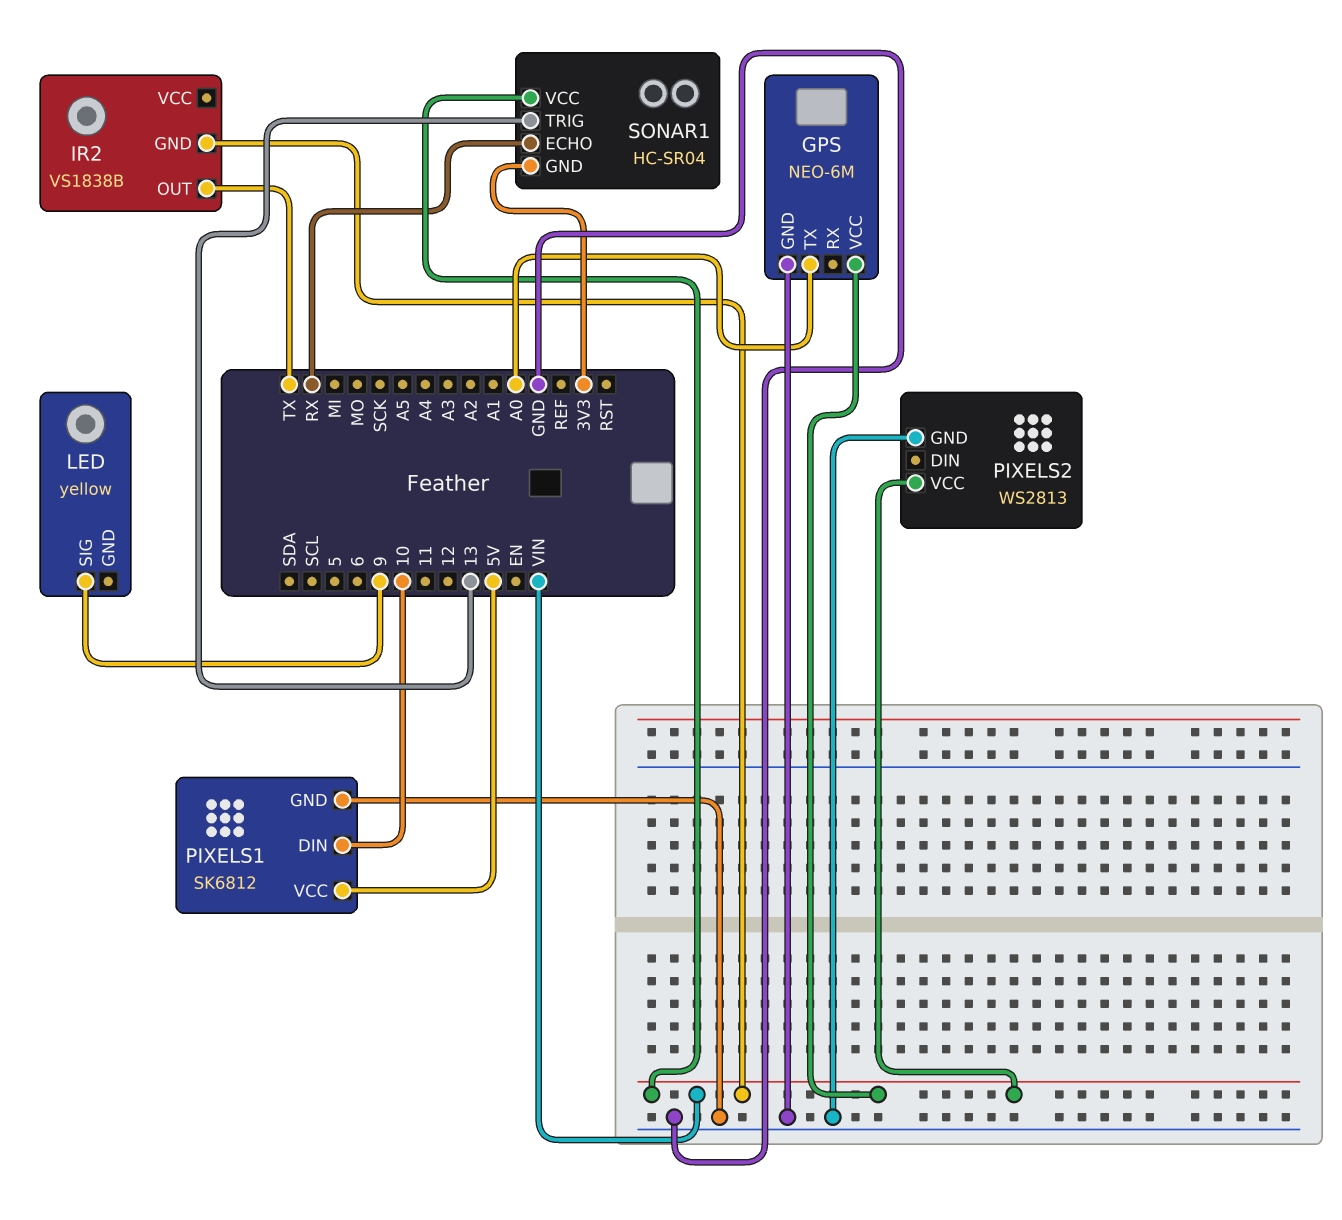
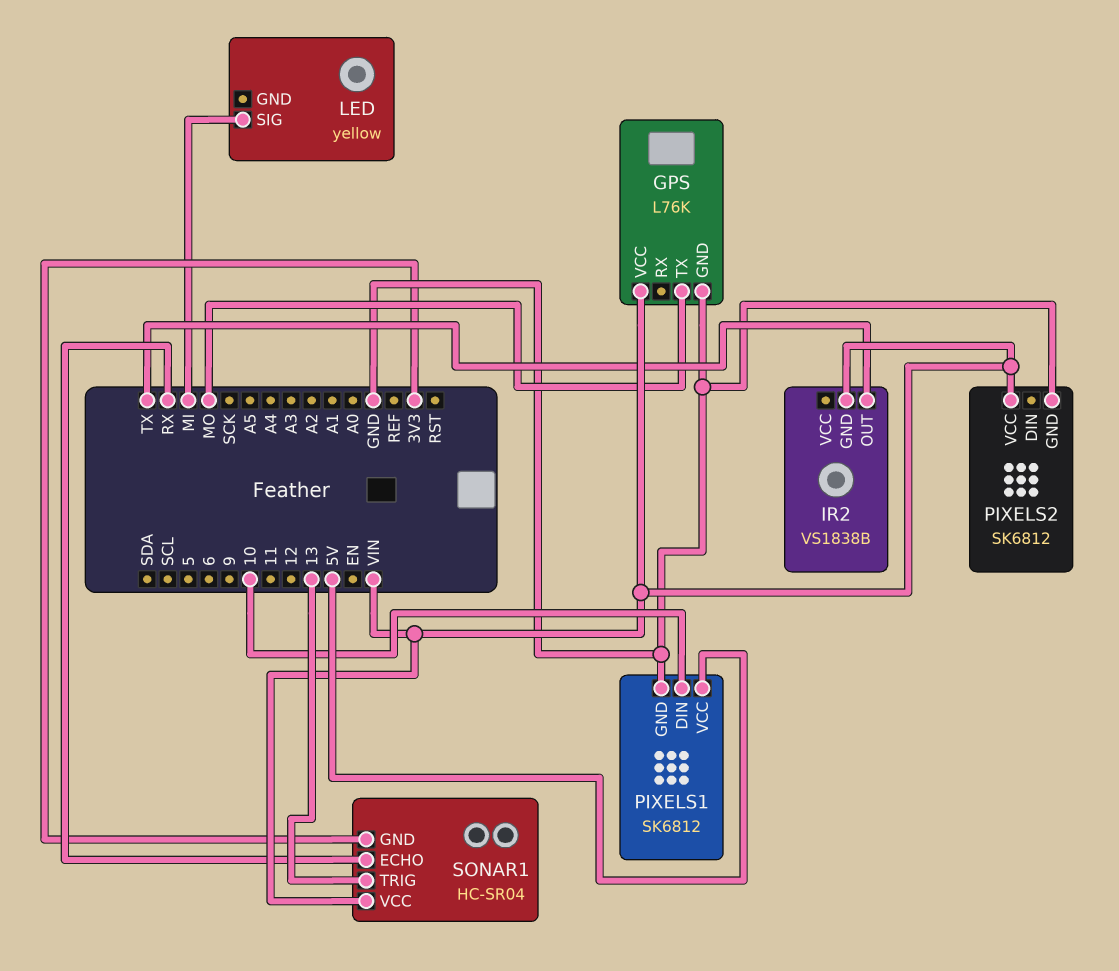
GPS: NEO-6M -> L76K
GPS pin TX: A0 -> MO
LED pin SIG: 9 -> MI
PIXELS2: WS2813 -> SK6812

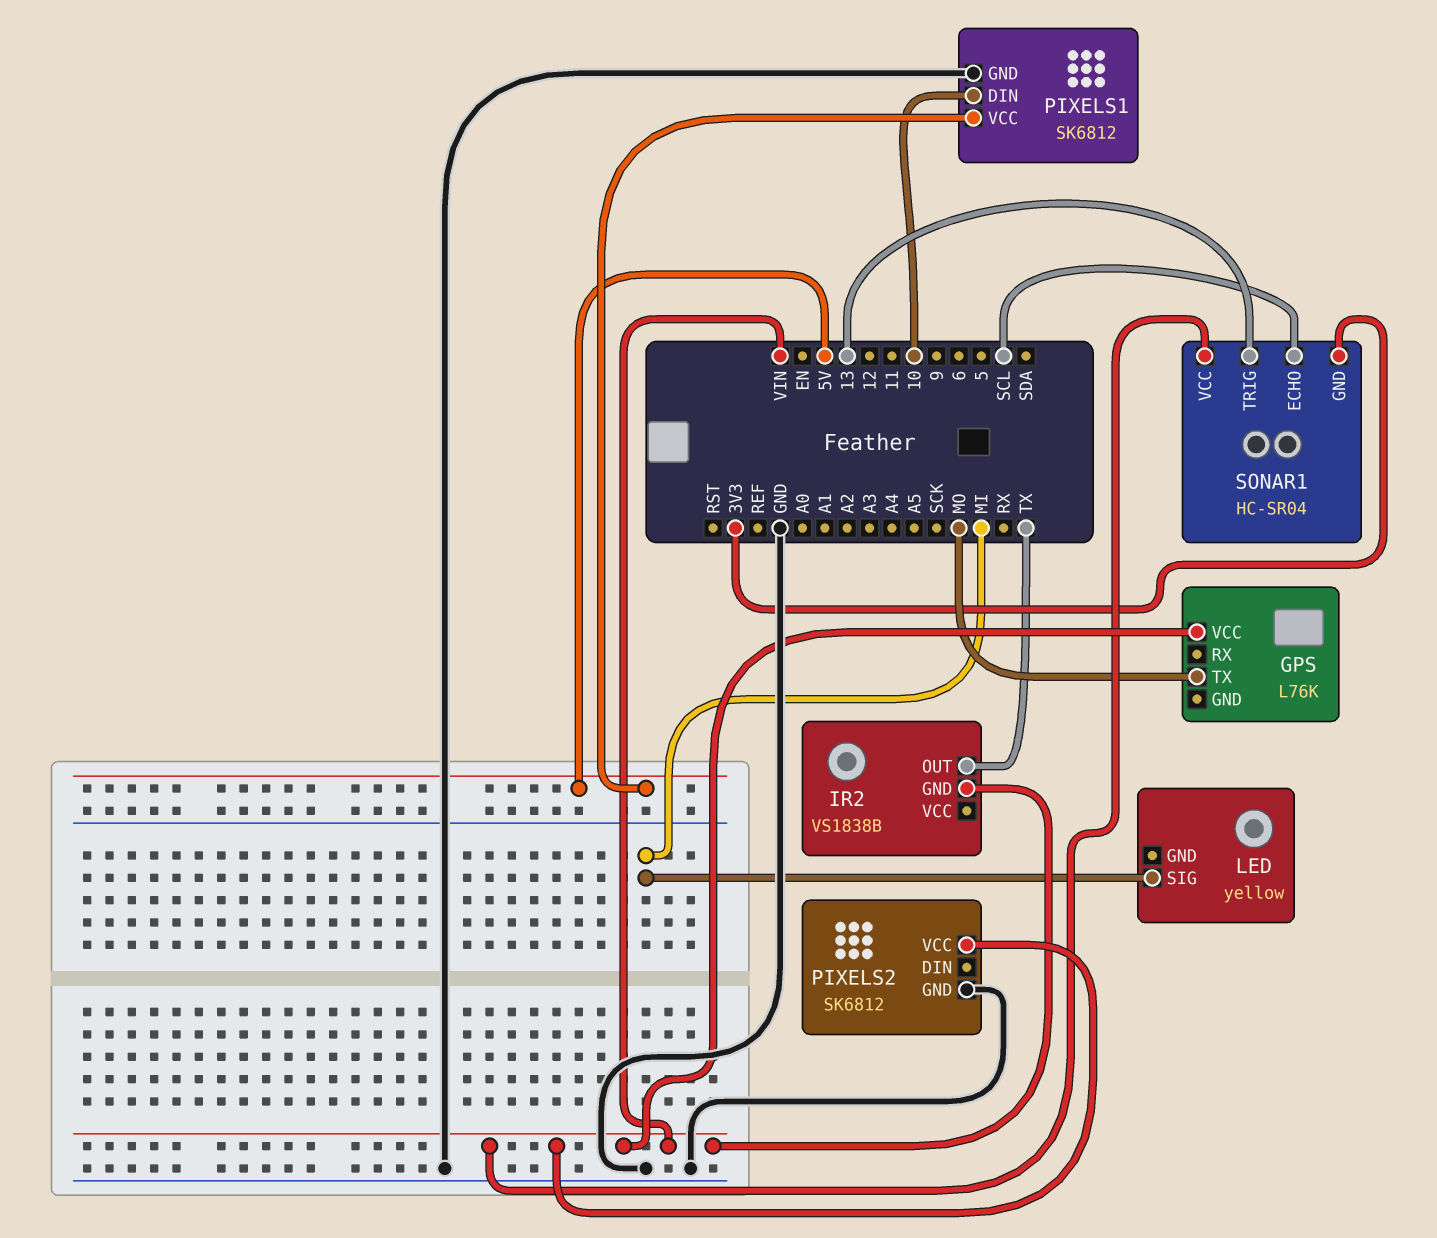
GPS pin GND: GND -> none
SONAR1 pin ECHO: RX -> SCL

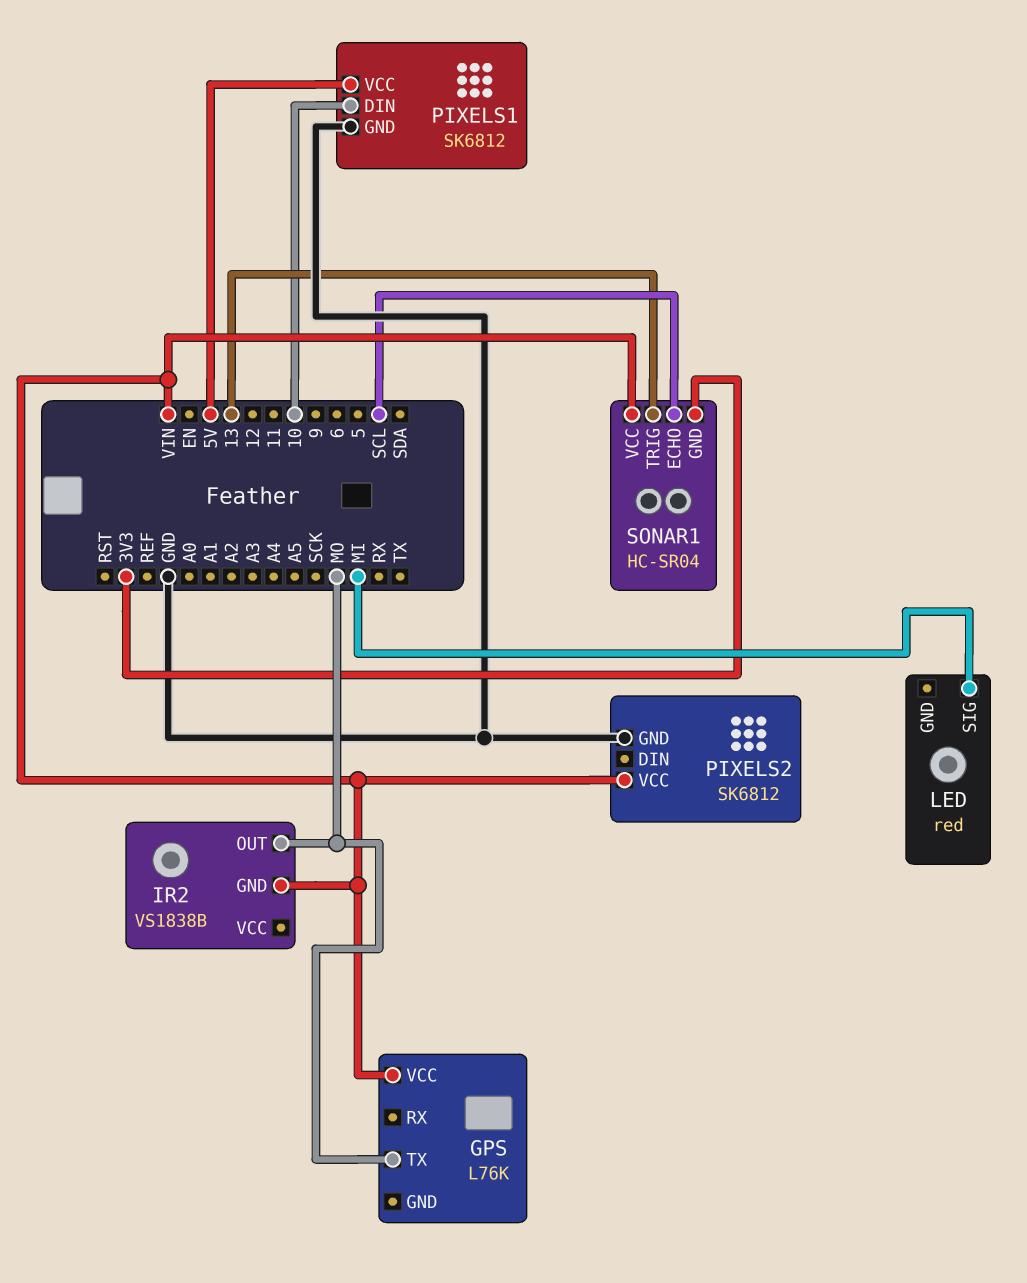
IR2 pin OUT: TX -> MO
LED: yellow -> red

